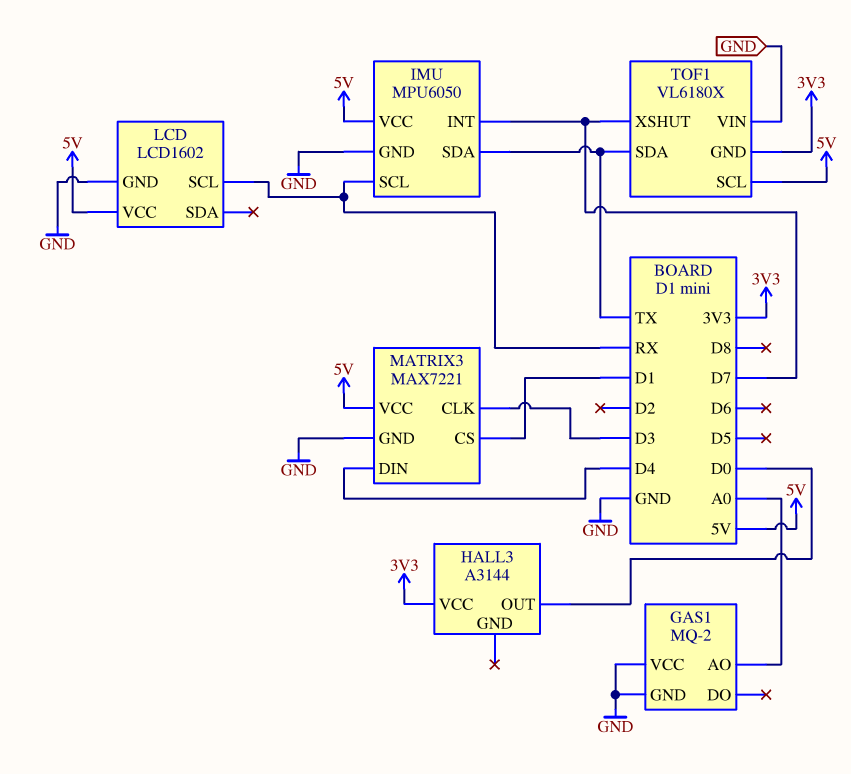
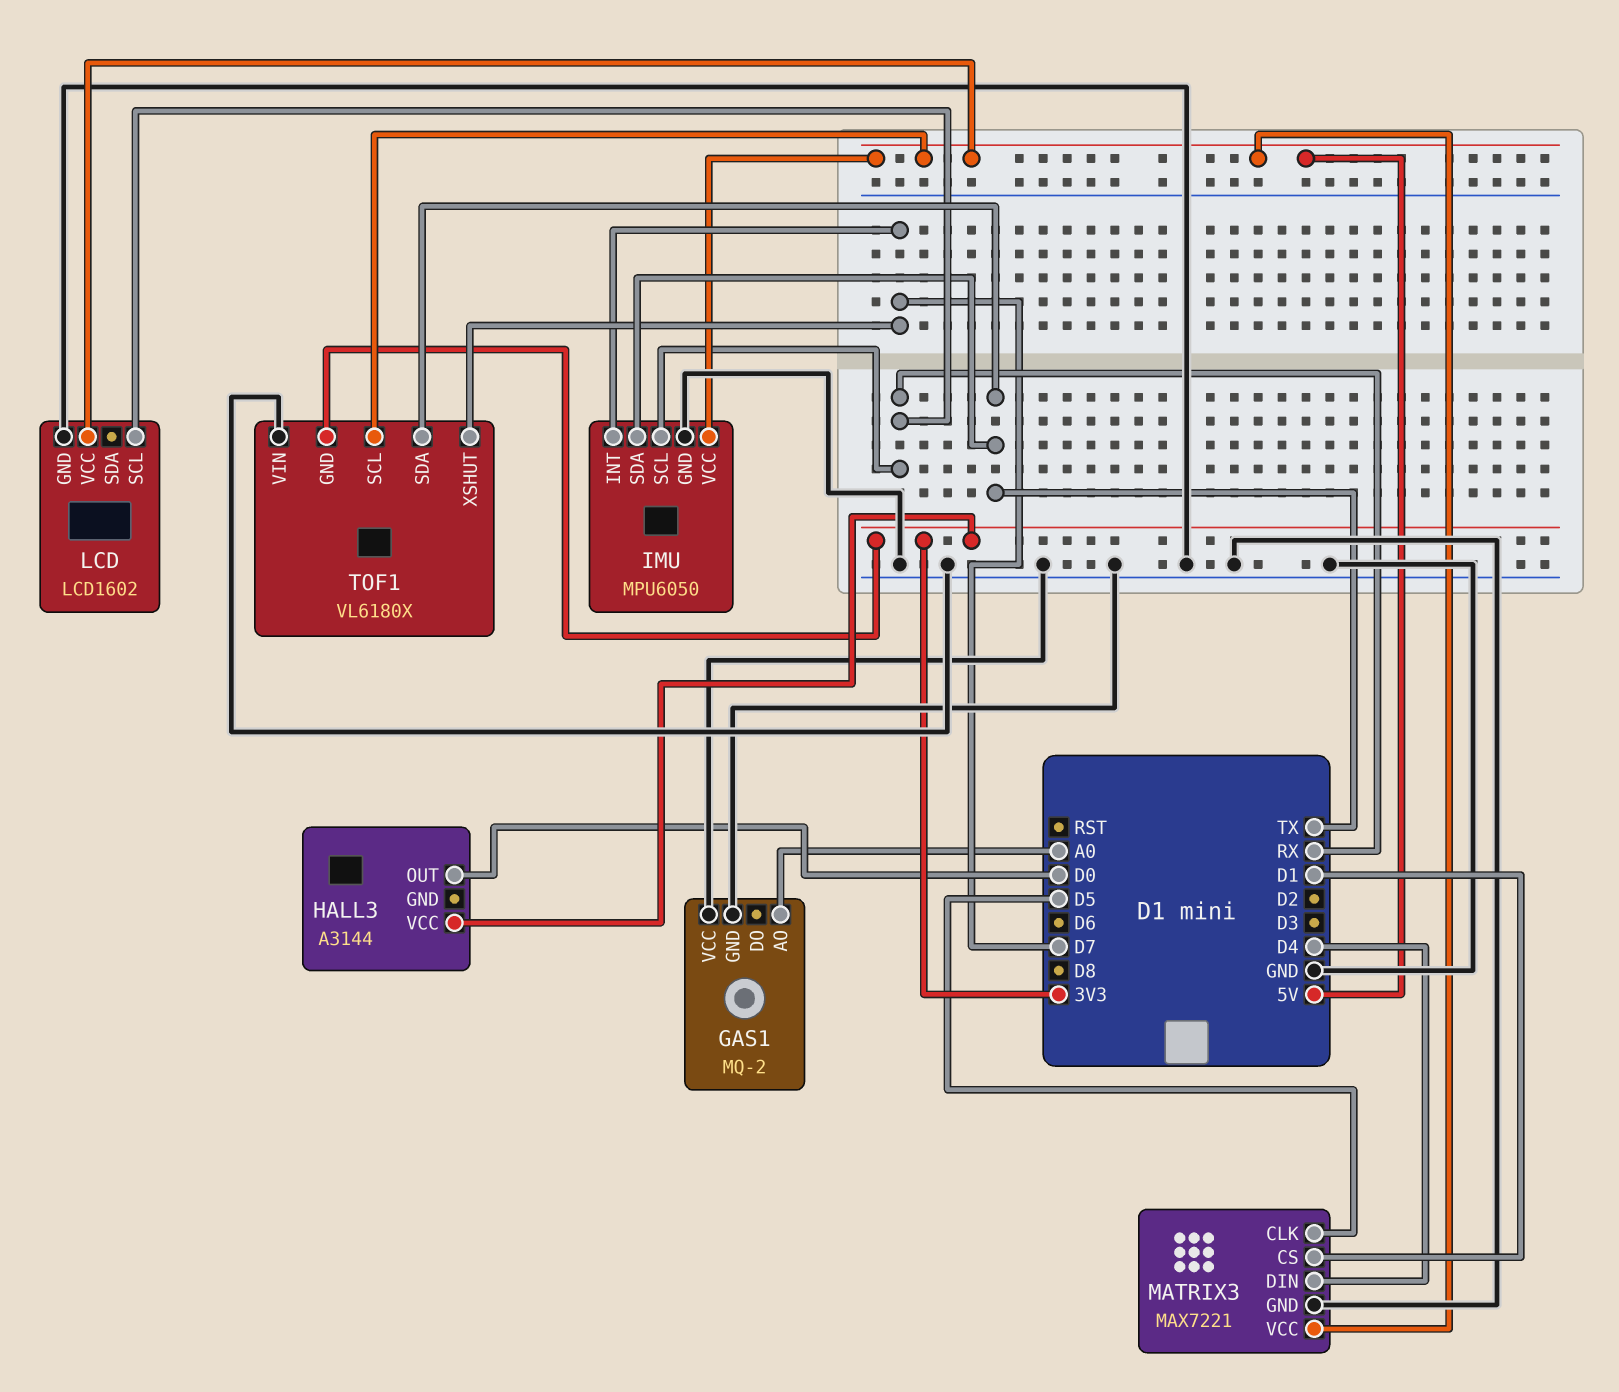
MATRIX3 pin CLK: D3 -> D5

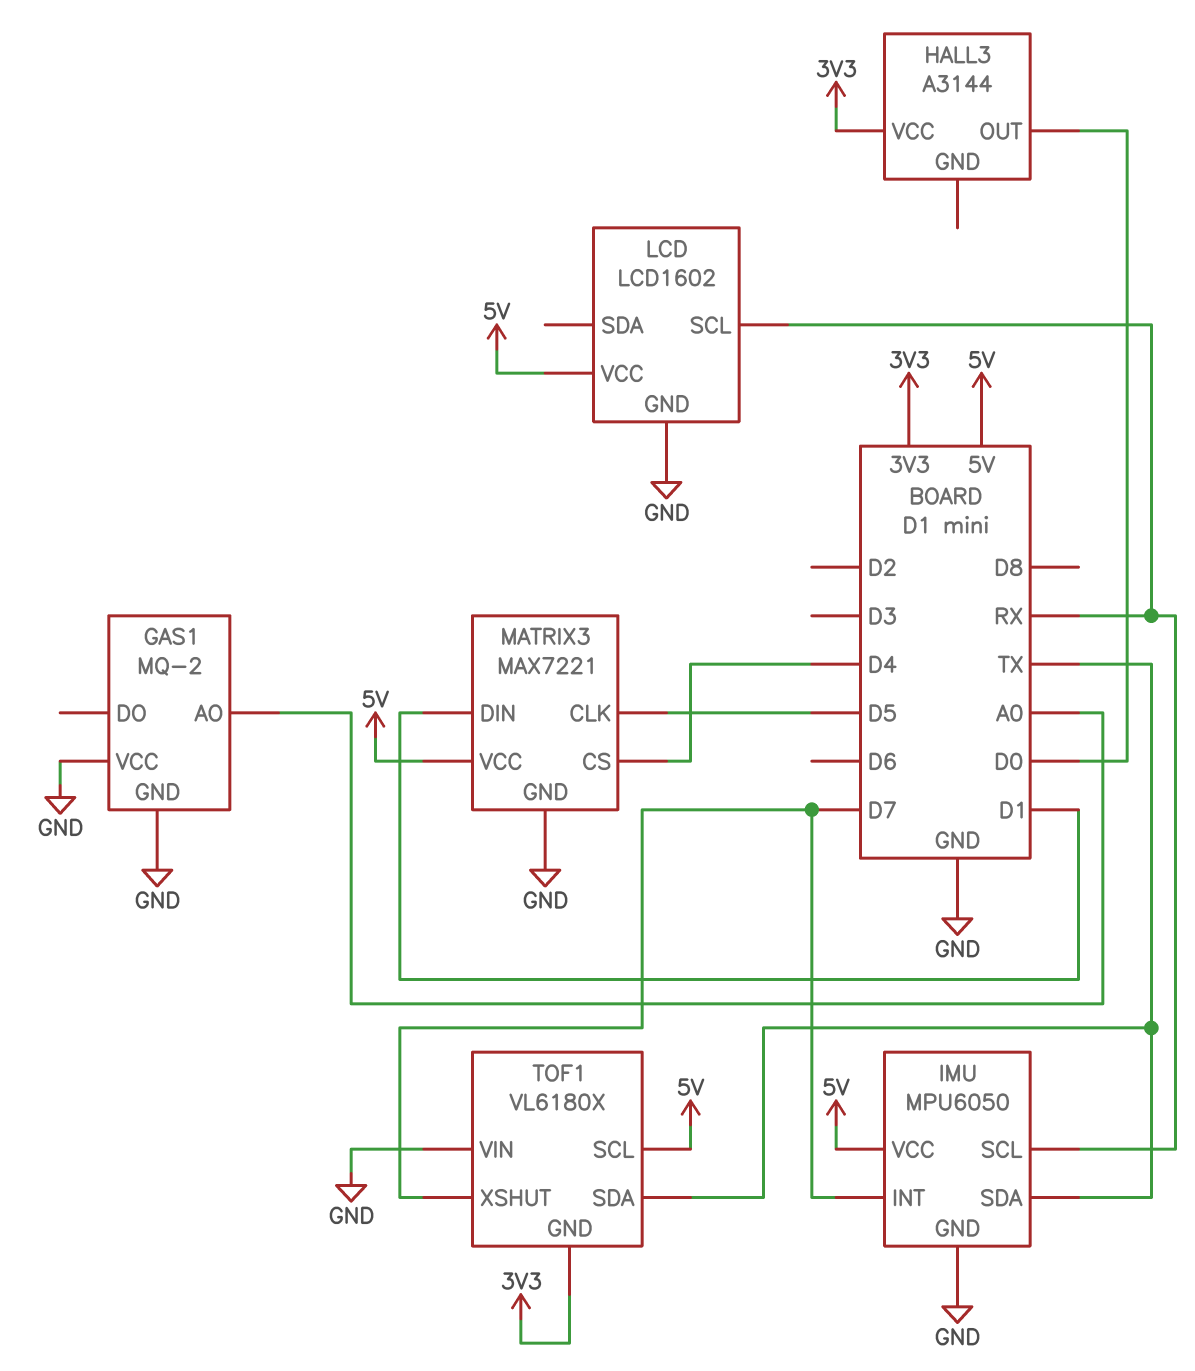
MATRIX3 pin CS: D1 -> D4
MATRIX3 pin DIN: D4 -> D1

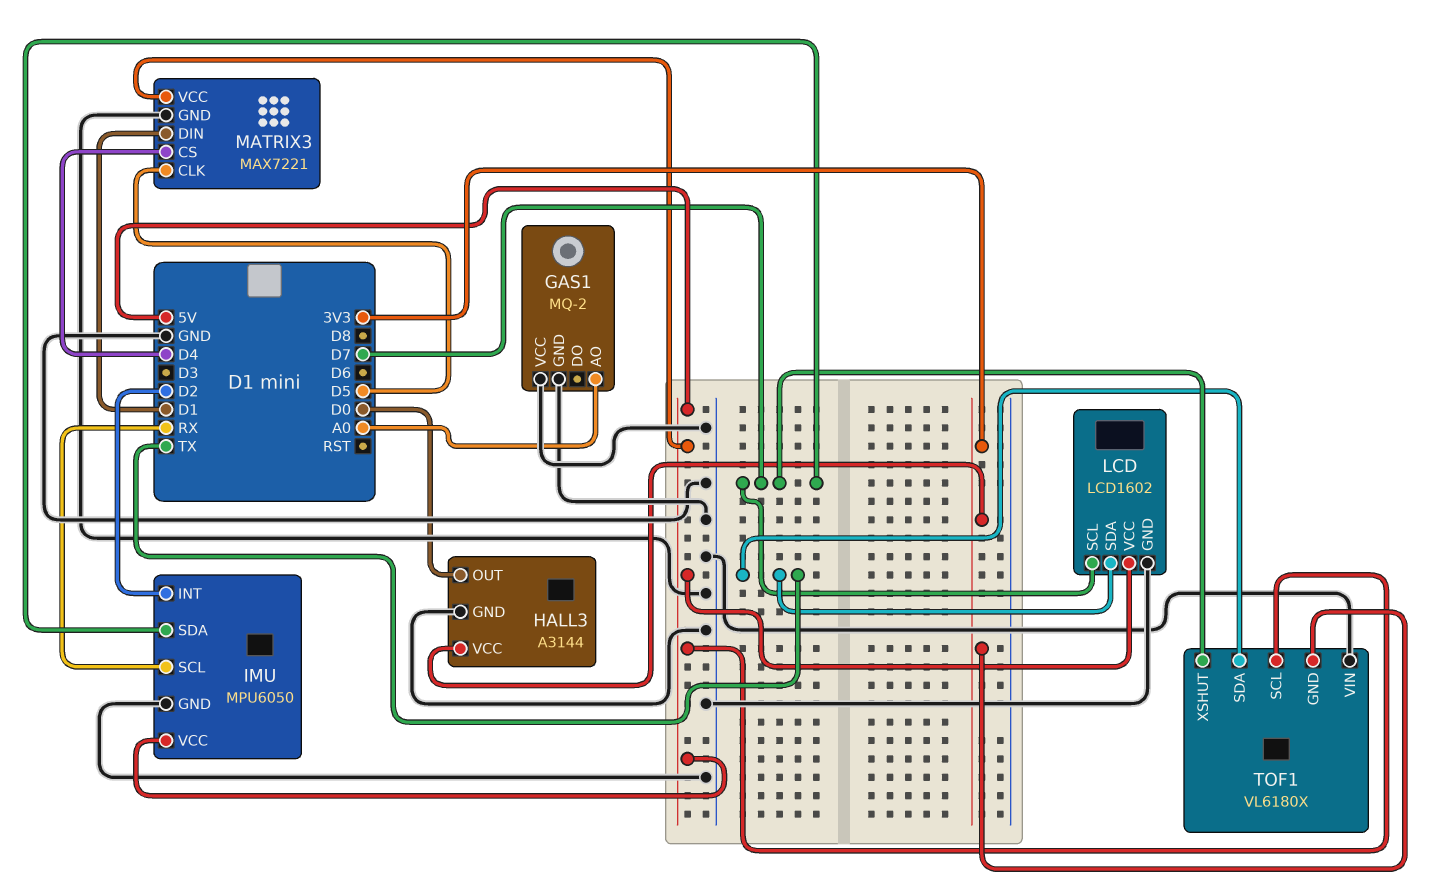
HALL3 pin GND: none -> GND
IMU pin INT: D7 -> D2
IMU pin SDA: TX -> D7
LCD pin SCL: RX -> D7
LCD pin SDA: none -> TX

